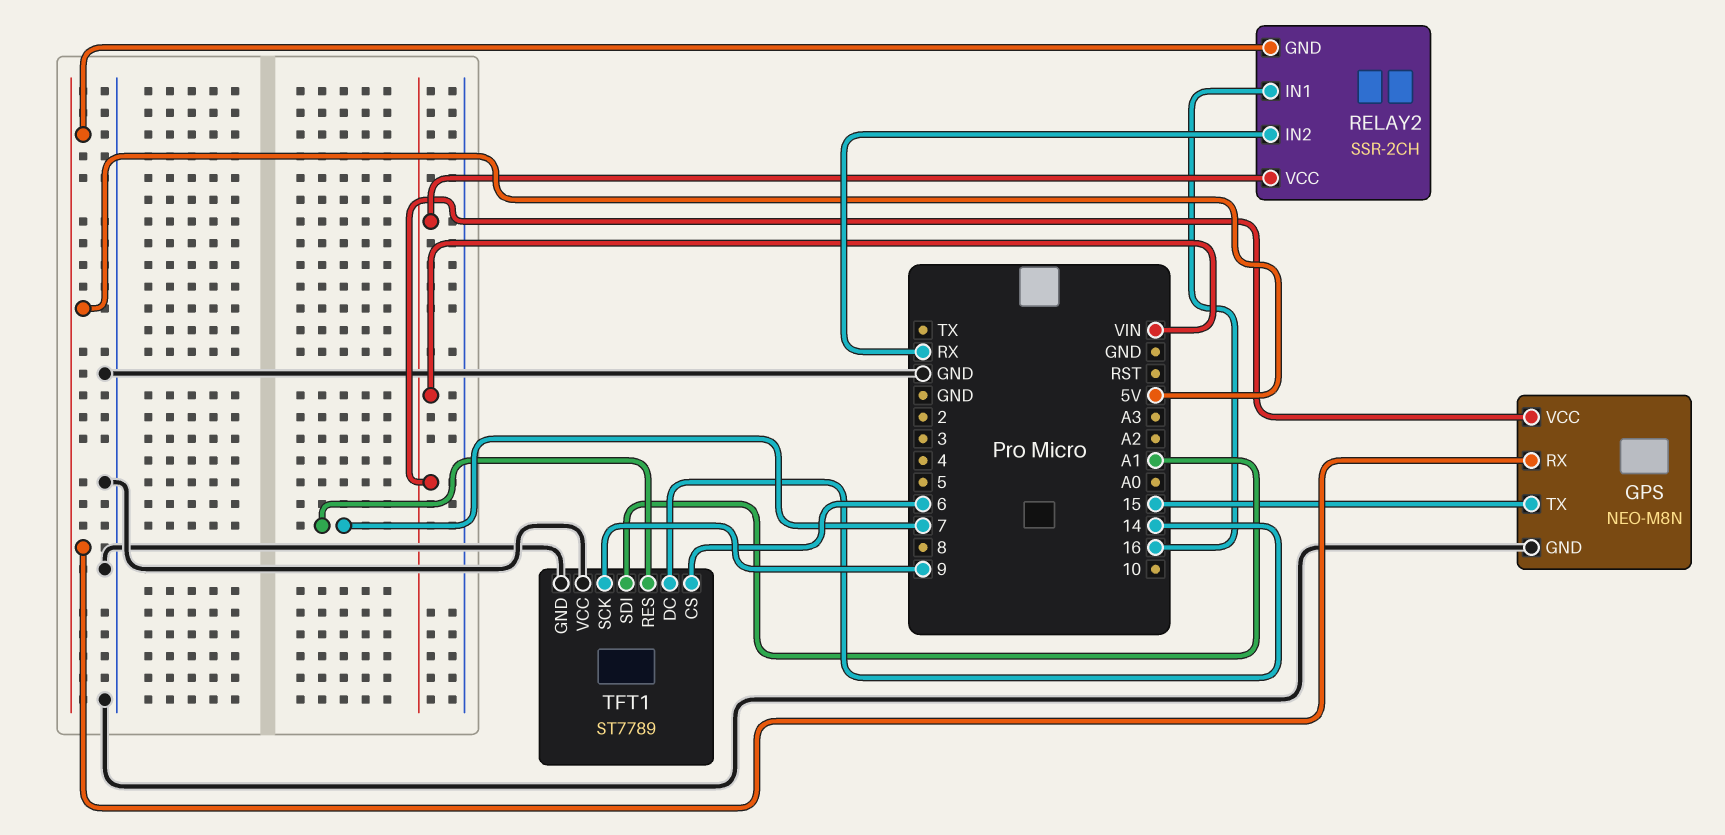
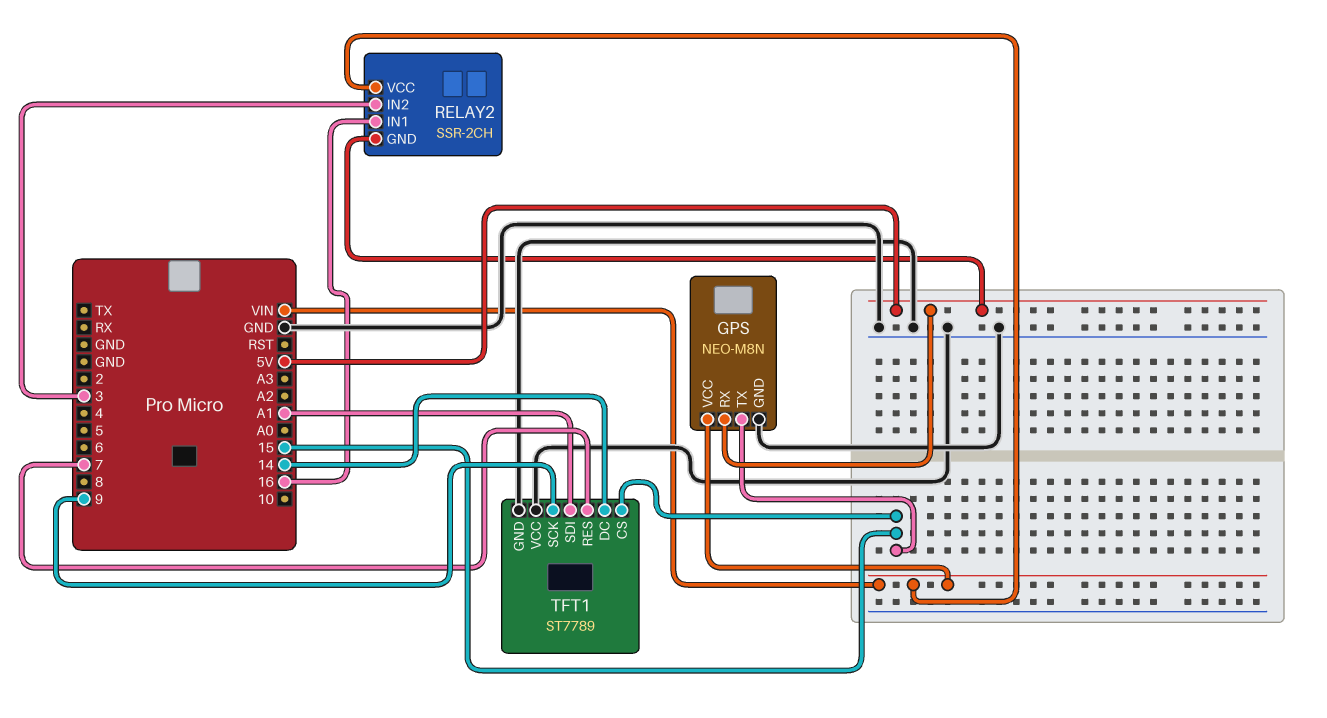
RELAY2 pin IN2: RX -> 3
TFT1 pin CS: 6 -> 15

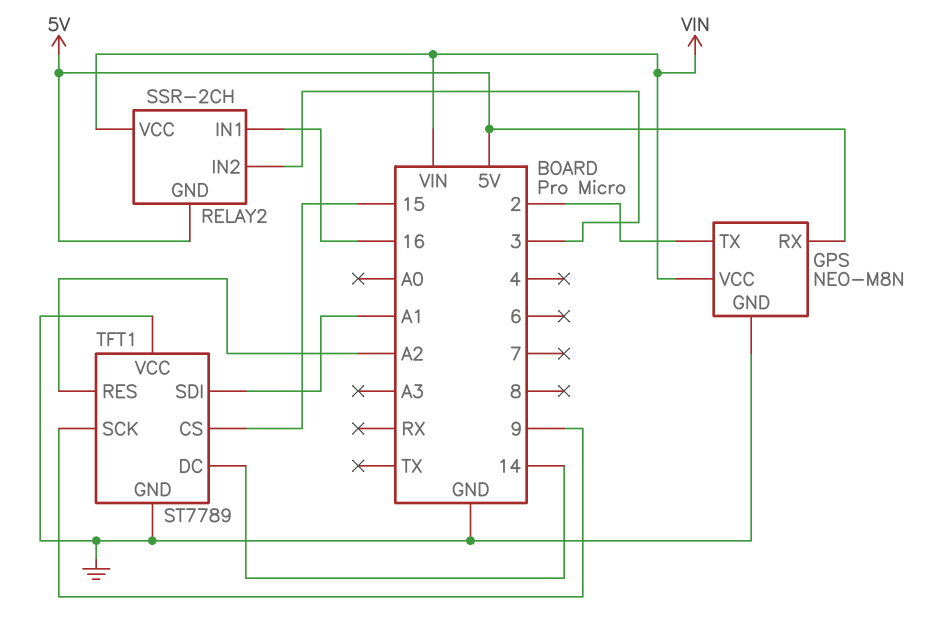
GPS pin TX: 15 -> 2
TFT1 pin RES: 7 -> A2

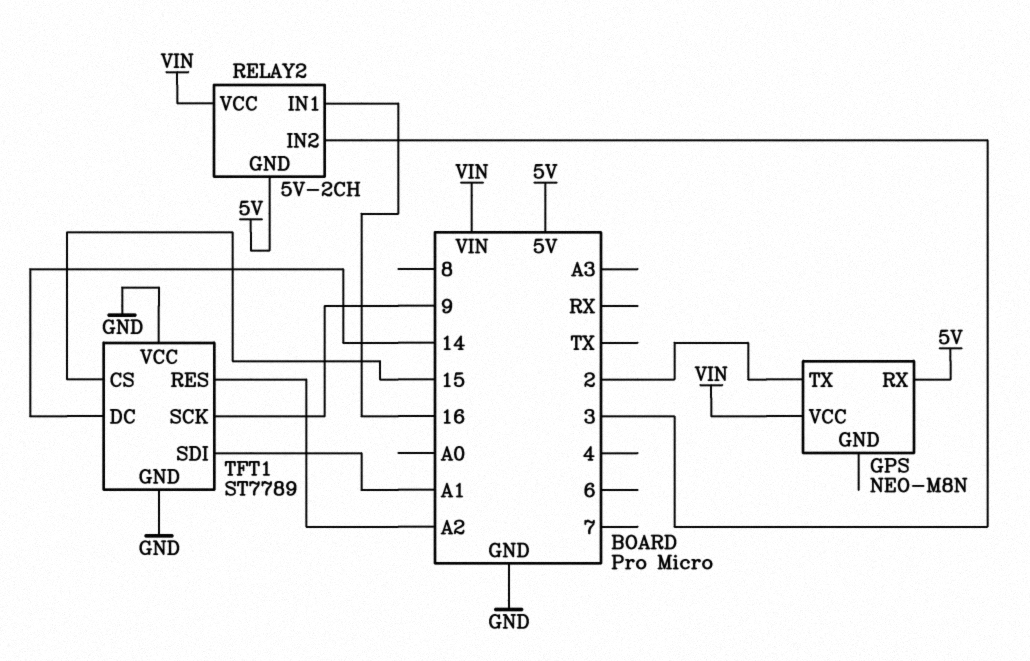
GPS pin GND: GND -> none
RELAY2: SSR-2CH -> 5V-2CH

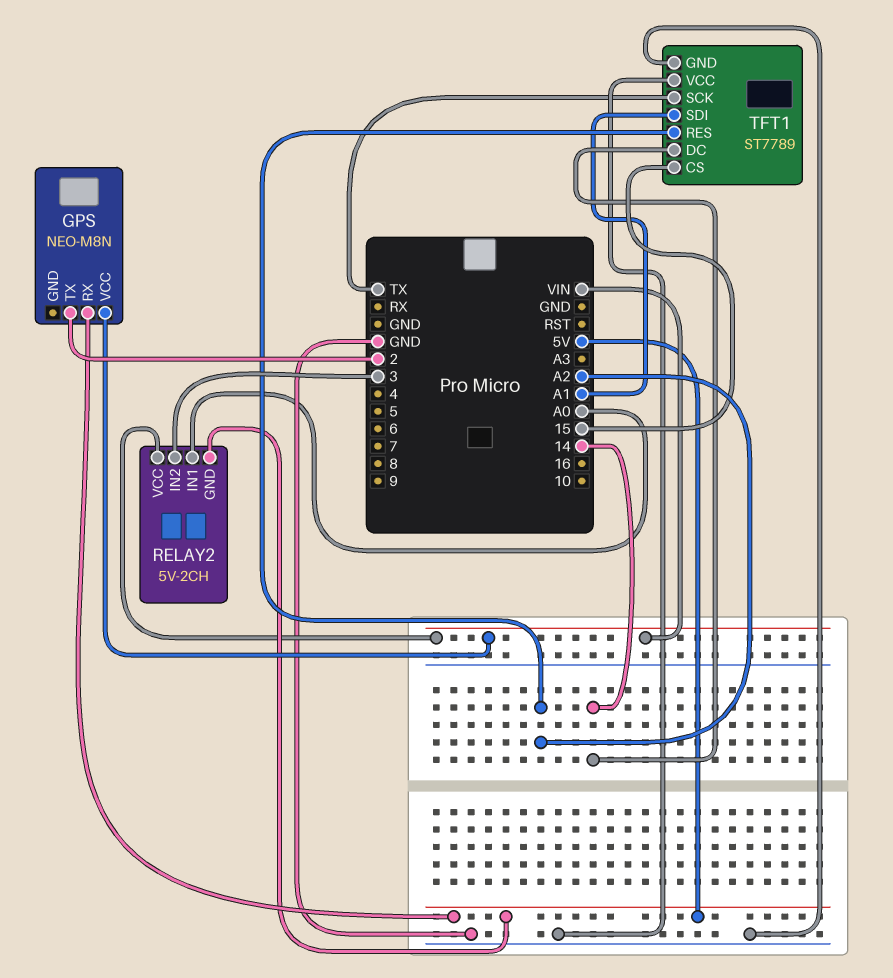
RELAY2 pin IN1: 16 -> A0
TFT1 pin SCK: 9 -> TX

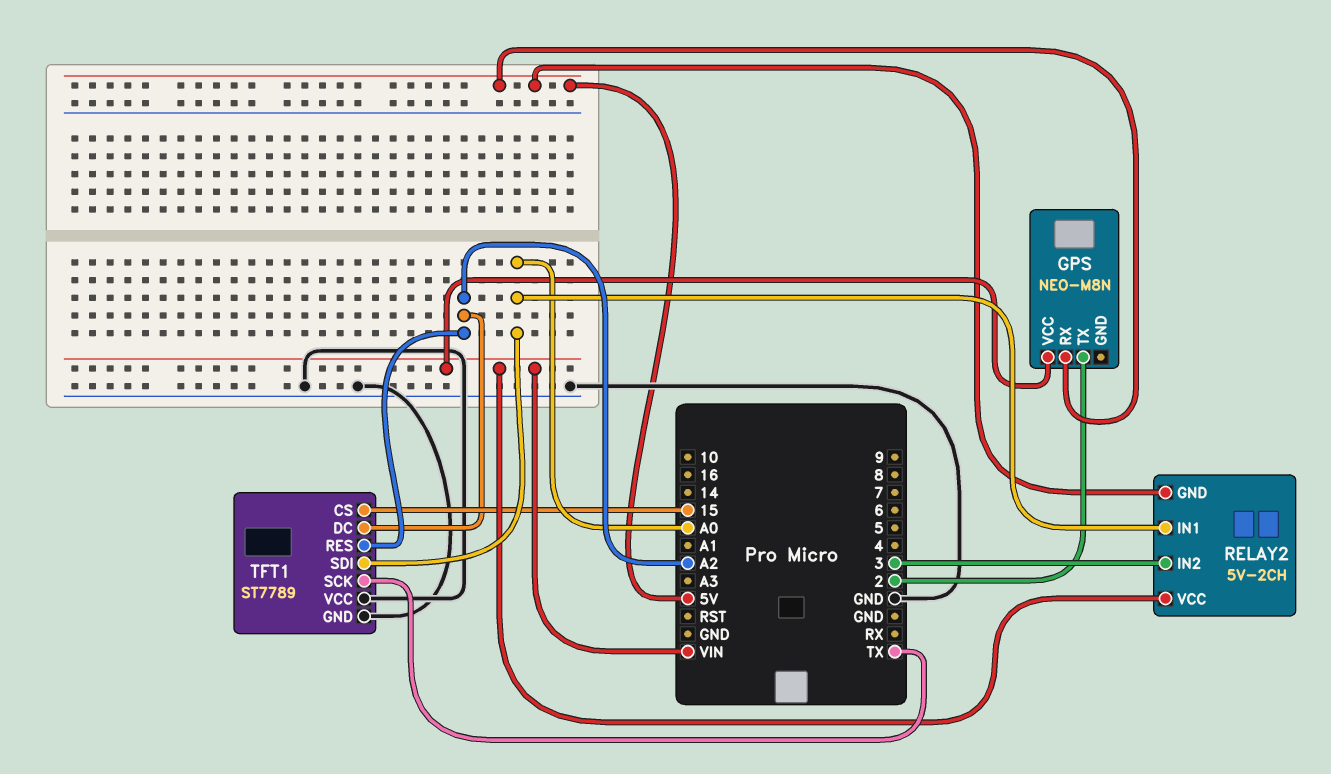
TFT1 pin DC: 14 -> A2
TFT1 pin SDI: A1 -> A0

